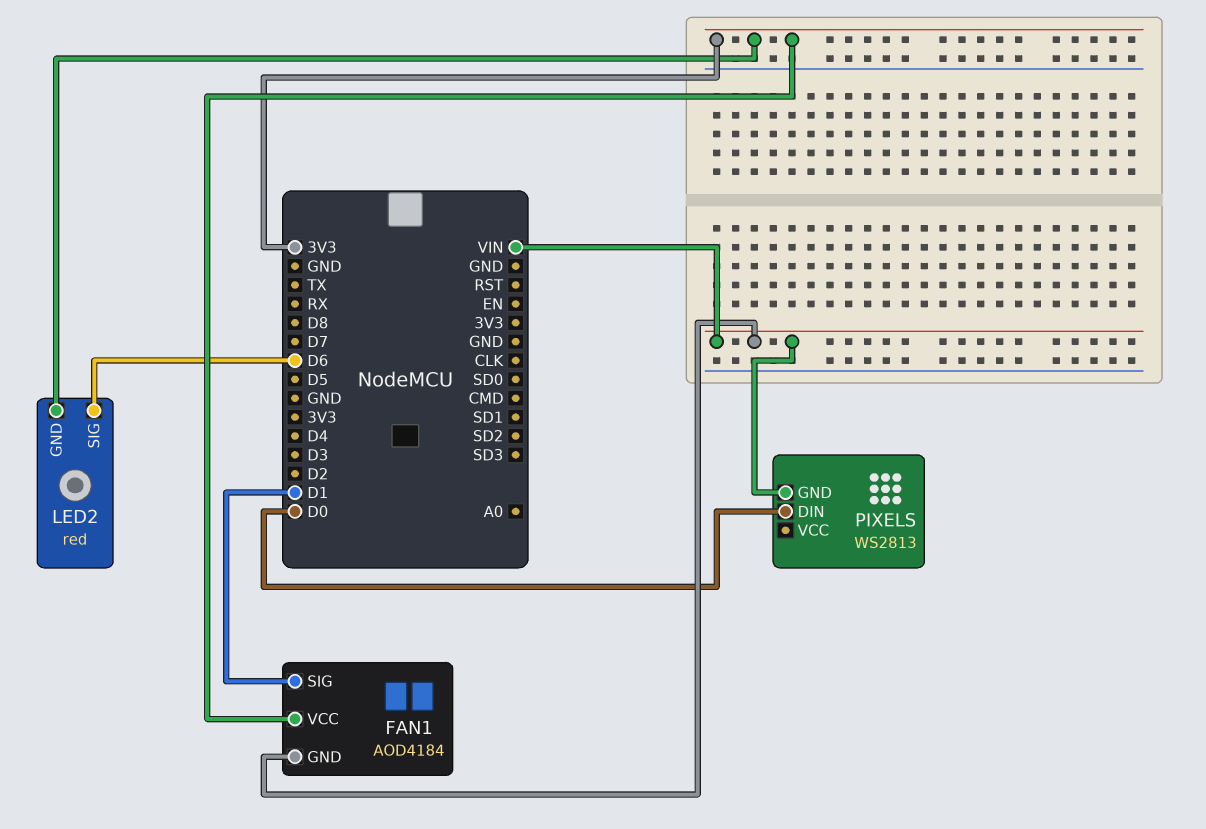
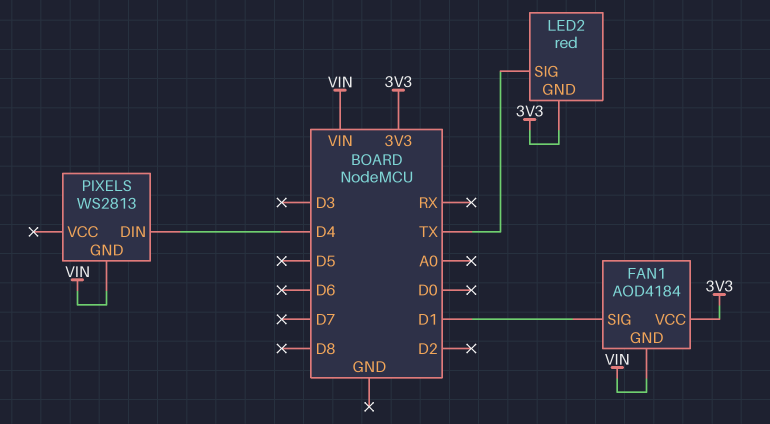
LED2 pin SIG: D6 -> TX
PIXELS pin DIN: D0 -> D4

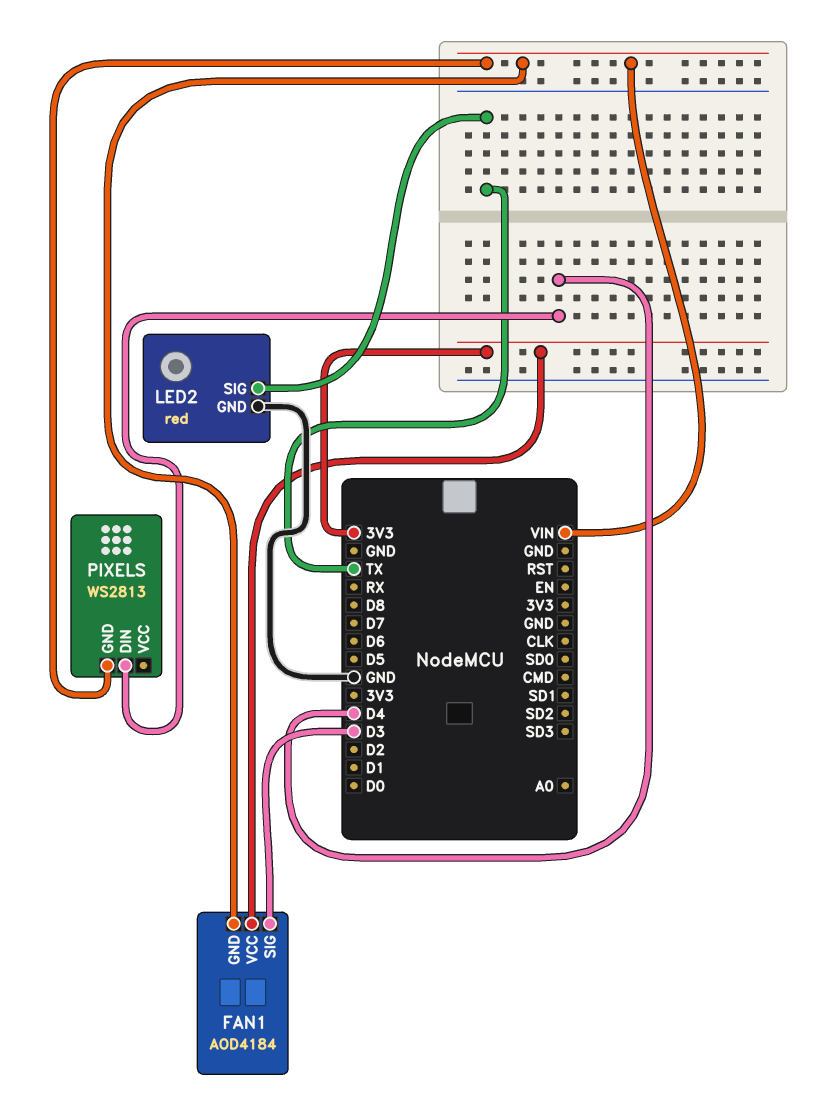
FAN1 pin SIG: D1 -> D3
LED2 pin GND: 3V3 -> GND

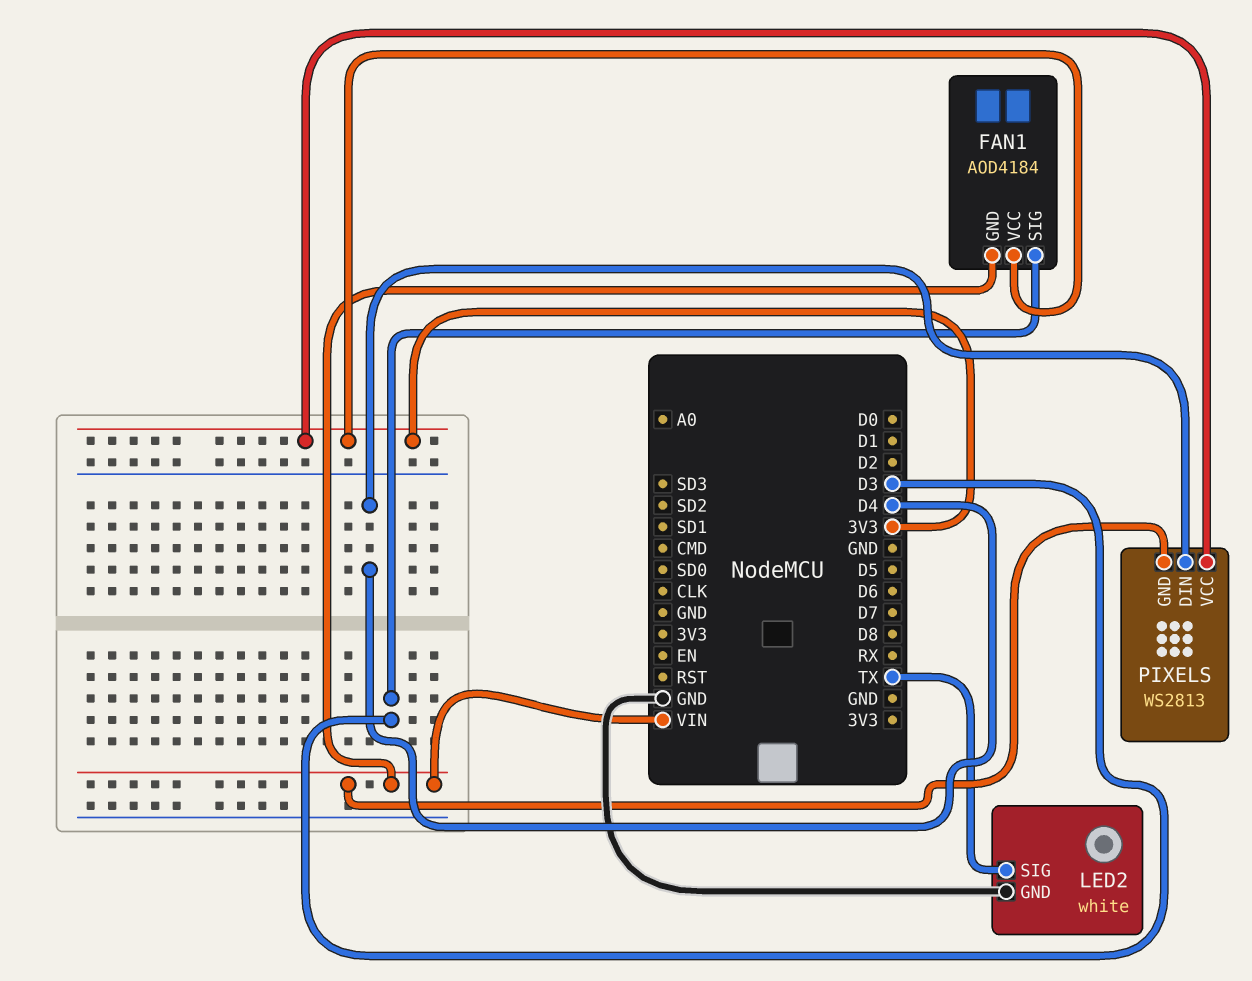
LED2: red -> white
PIXELS pin VCC: none -> 3V3

